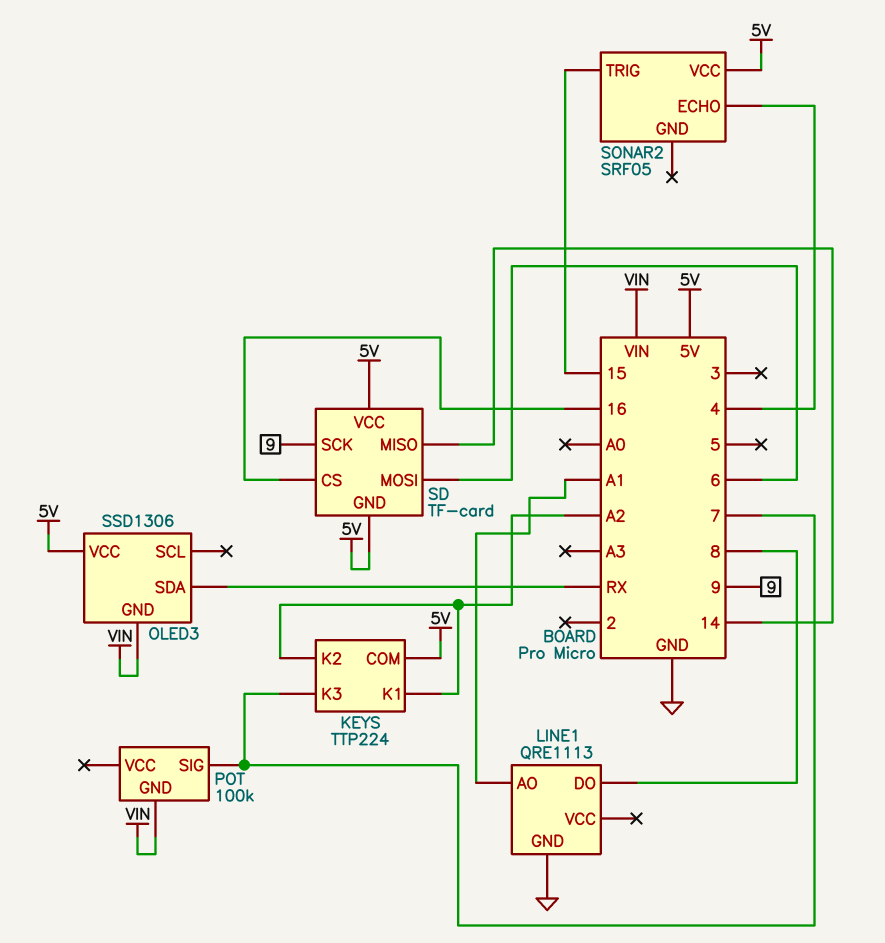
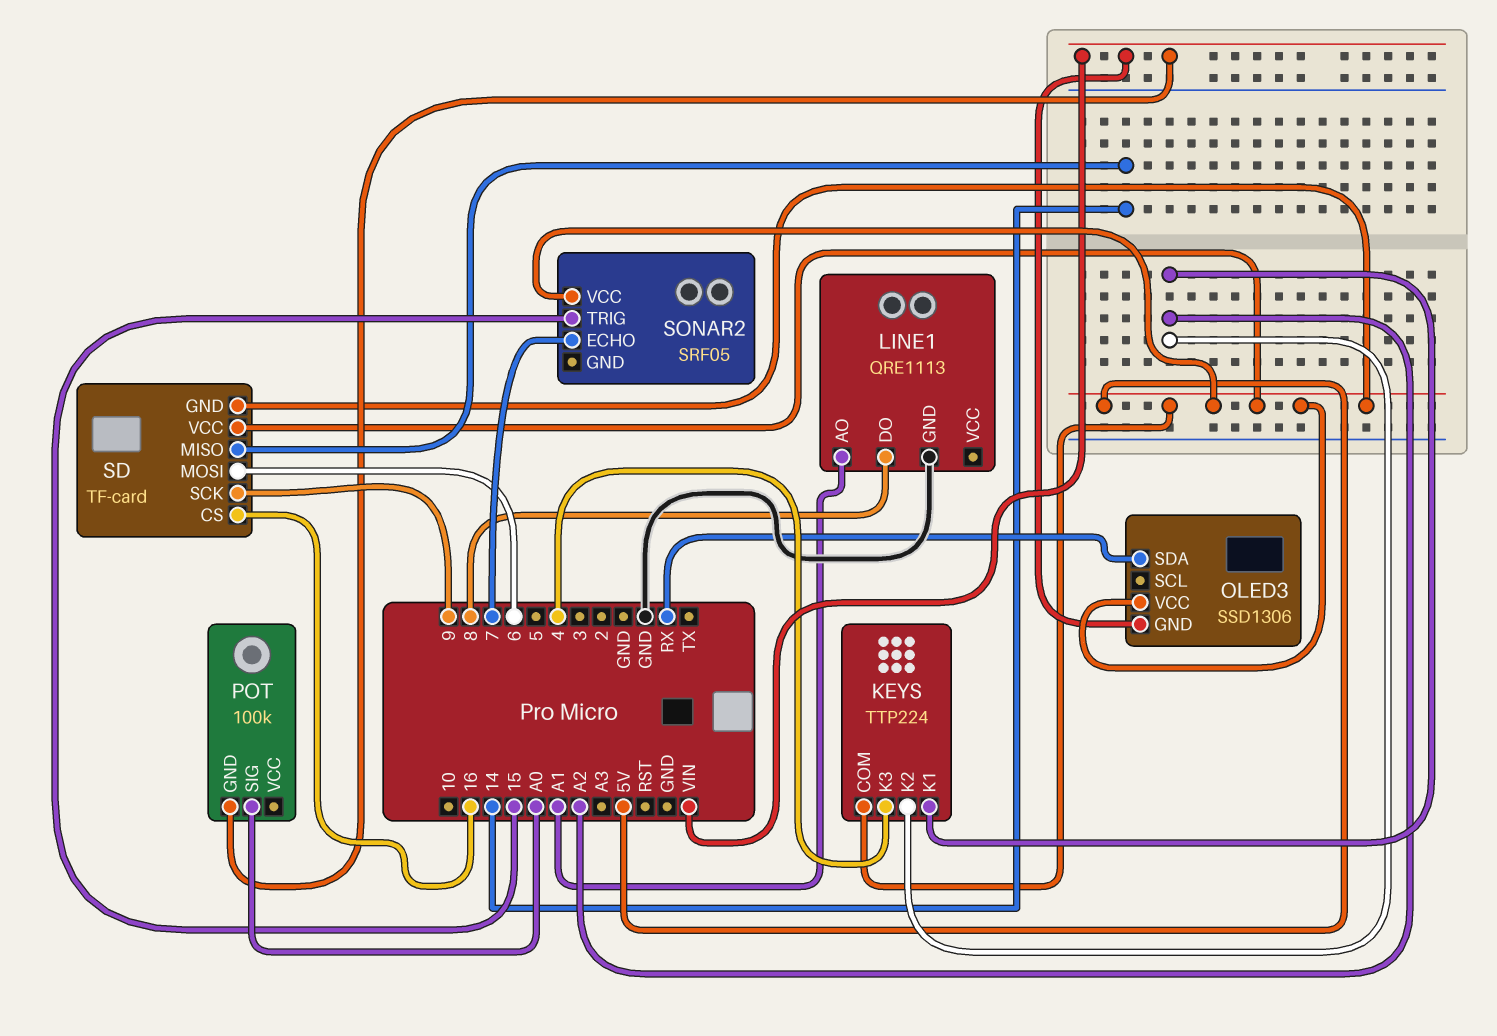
KEYS pin K3: 7 -> 4
POT pin SIG: 7 -> A0
SONAR2 pin ECHO: 4 -> 7

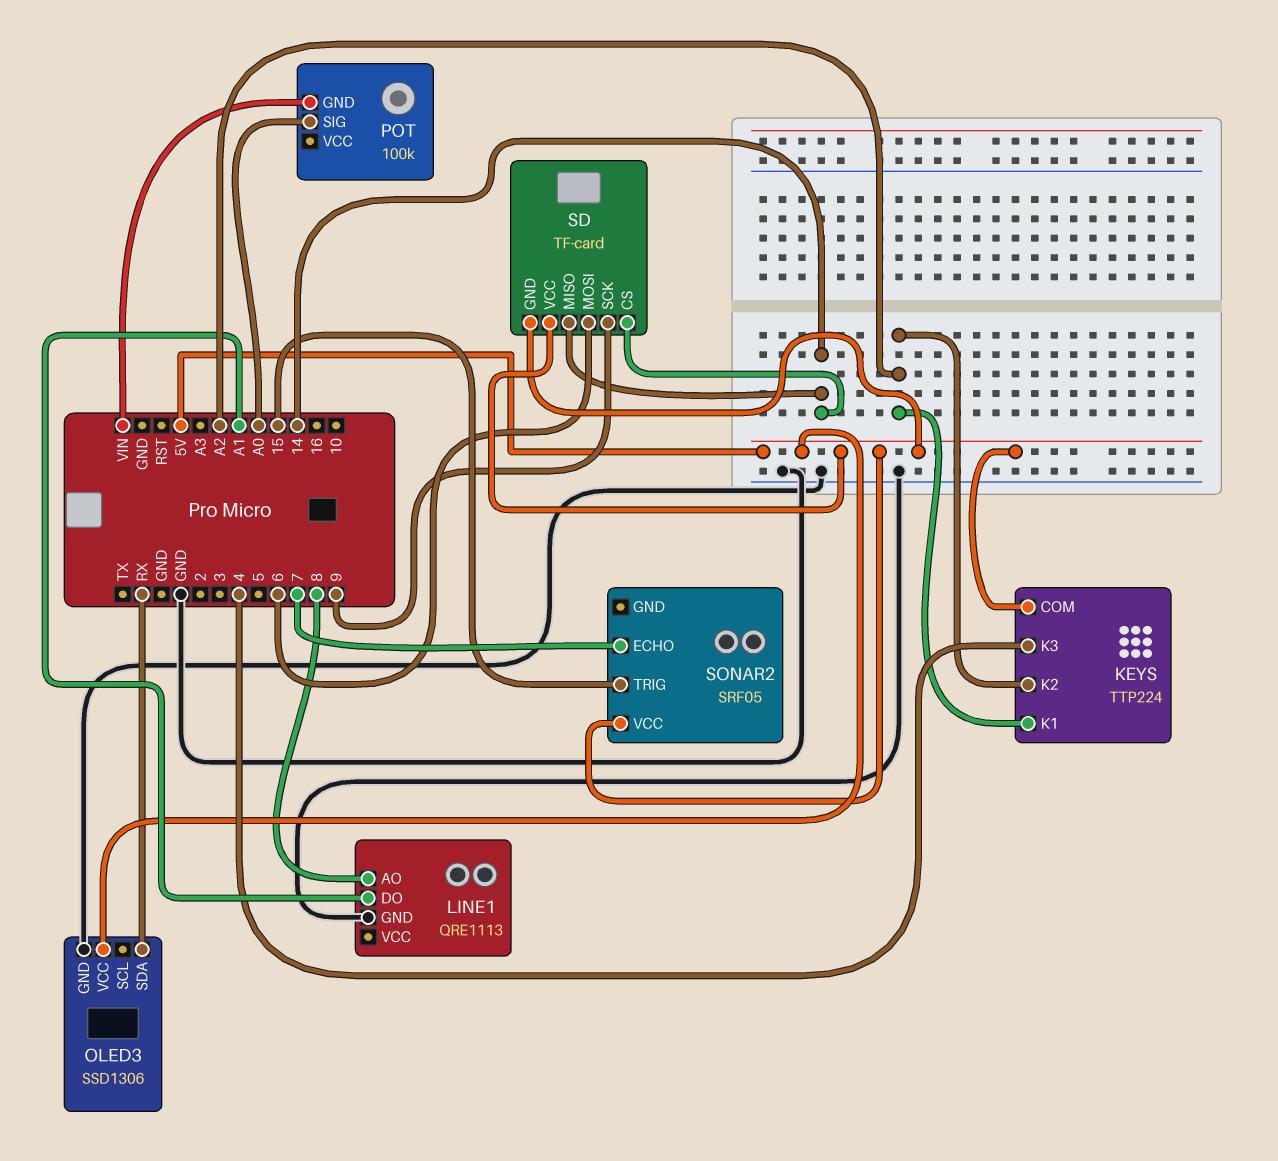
LINE1 pin AO: A1 -> 8
LINE1 pin DO: 8 -> A1
OLED3 pin GND: VIN -> GND
SD pin CS: 16 -> 14

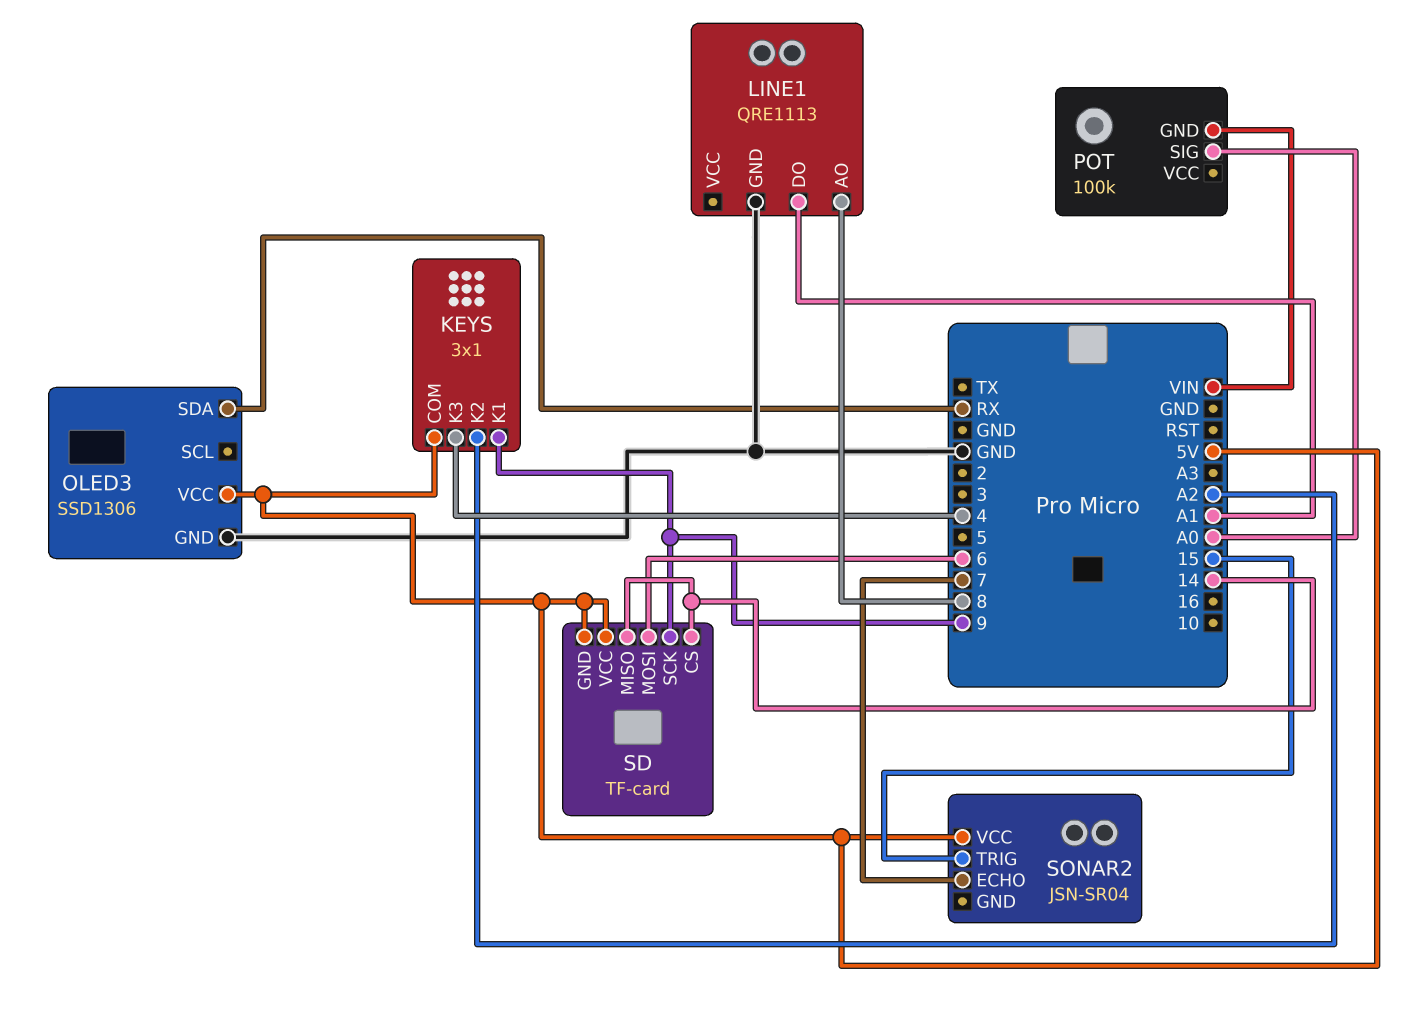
KEYS: TTP224 -> 3x1
KEYS pin K1: A2 -> 9
SONAR2: SRF05 -> JSN-SR04

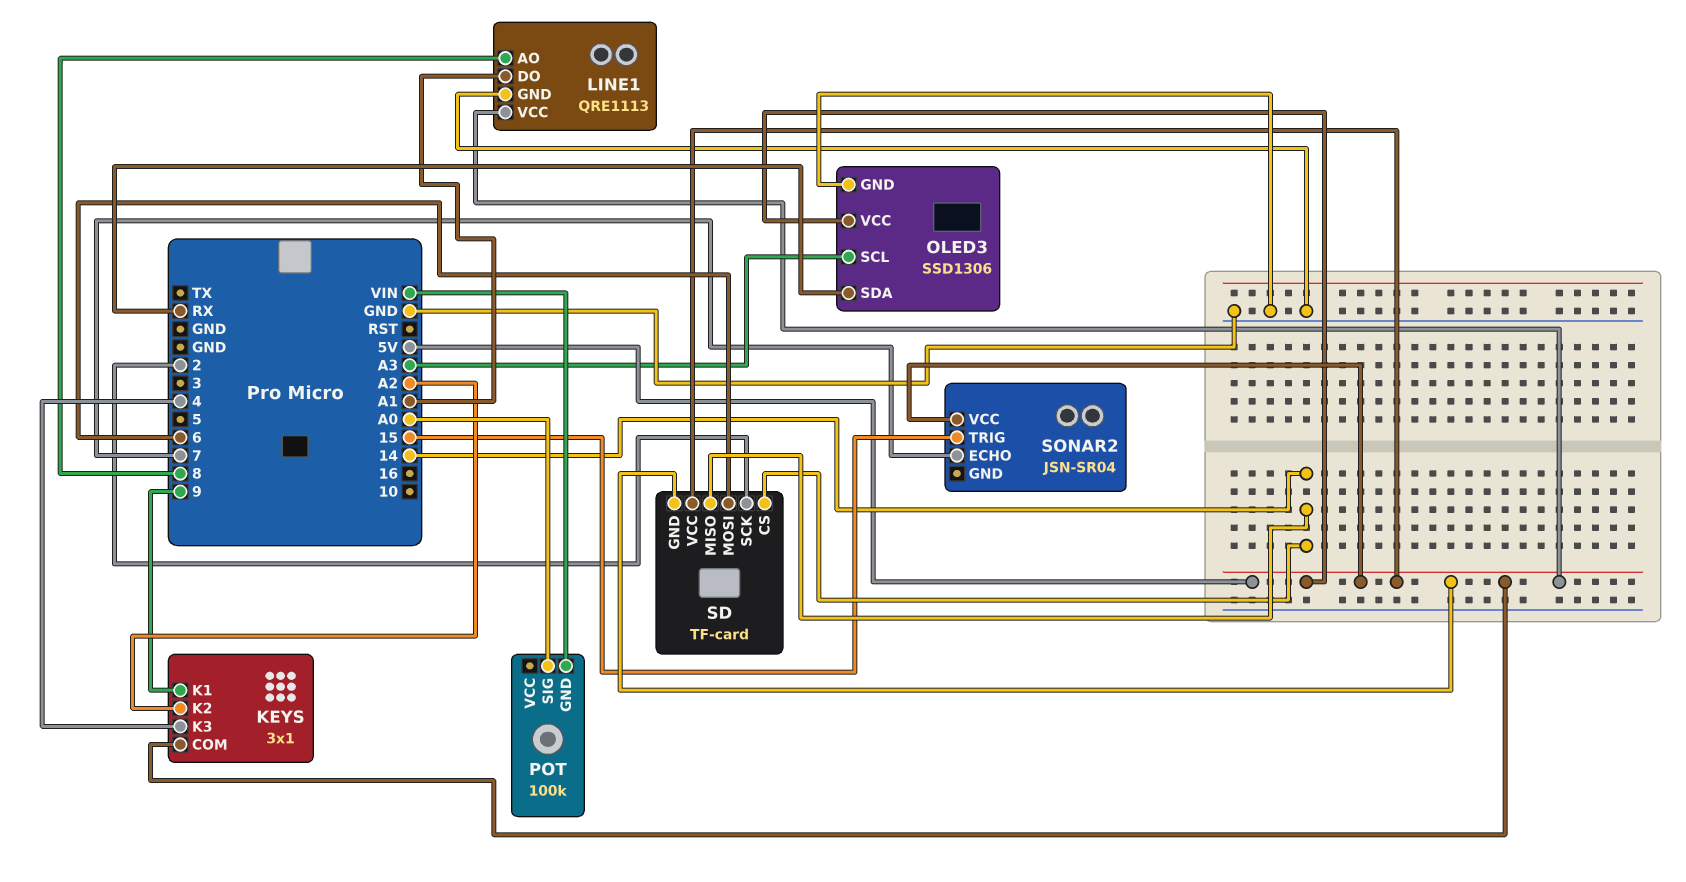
LINE1 pin VCC: none -> 5V
OLED3 pin SCL: none -> A3
SD pin SCK: 9 -> 2

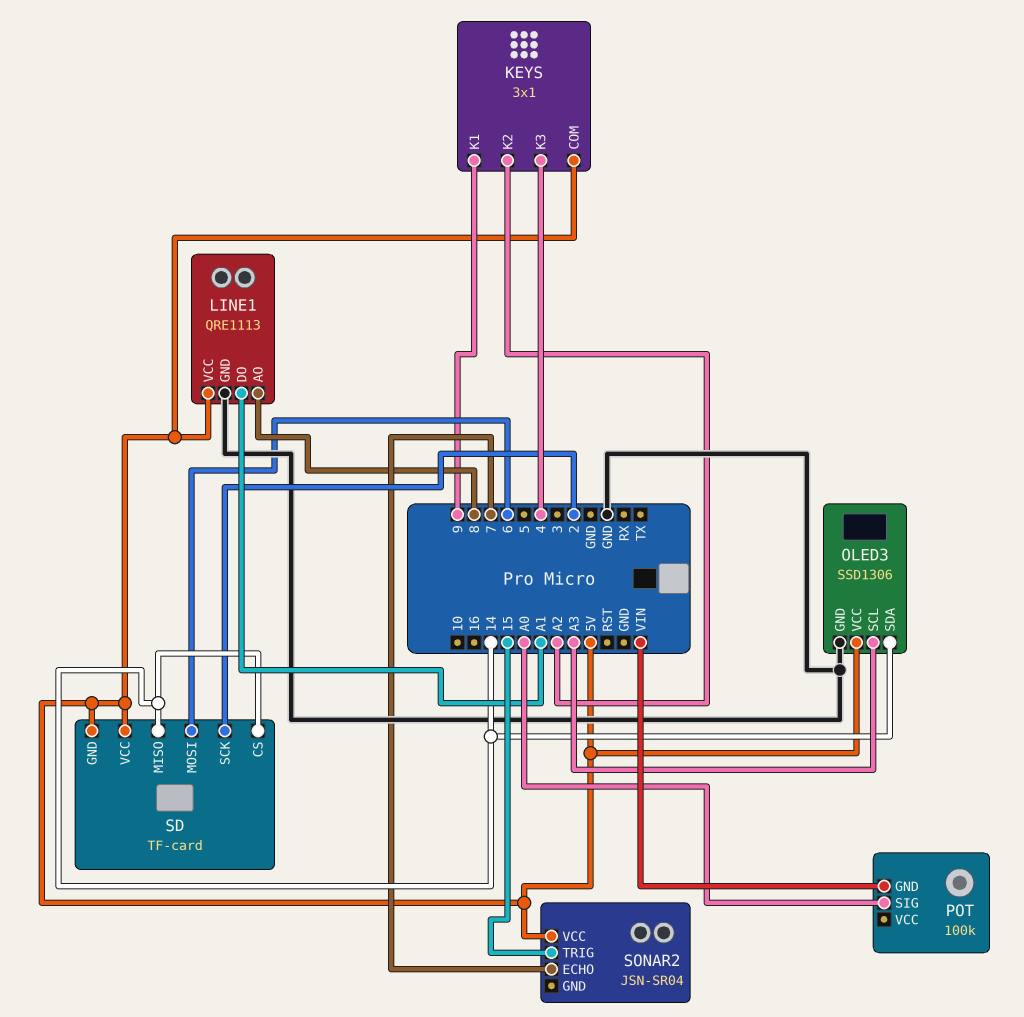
OLED3 pin SDA: RX -> 14

